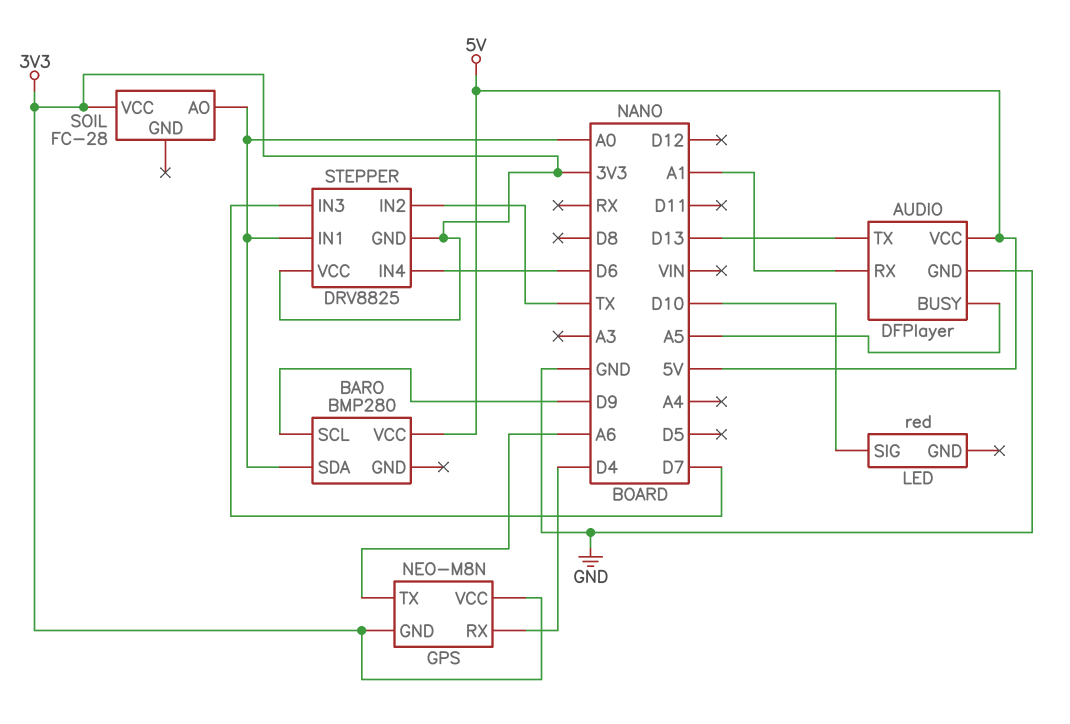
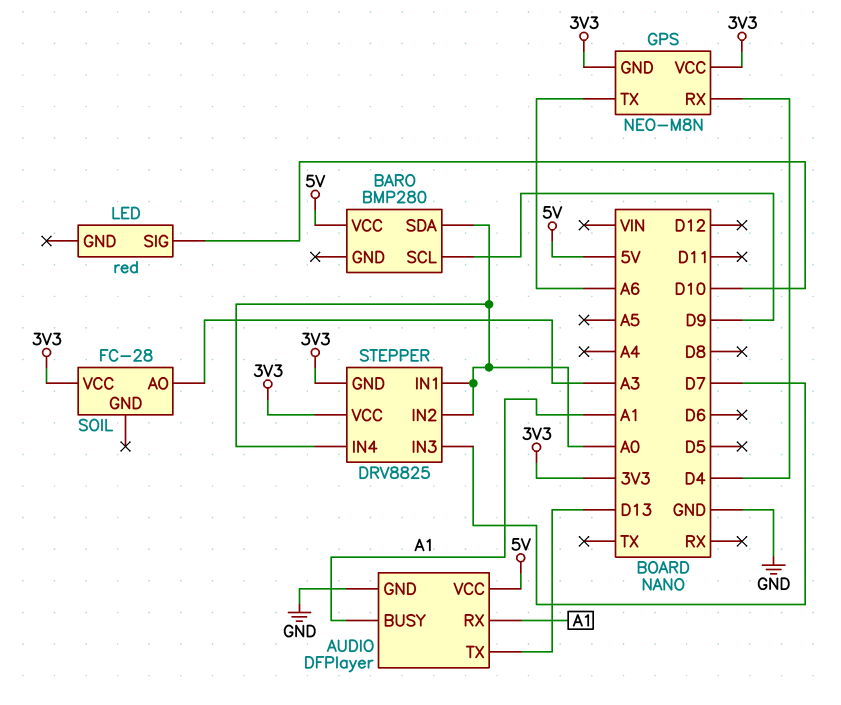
AUDIO pin BUSY: A5 -> A1
SOIL pin AO: A0 -> A3
STEPPER pin IN2: TX -> A0
STEPPER pin IN4: D6 -> A0

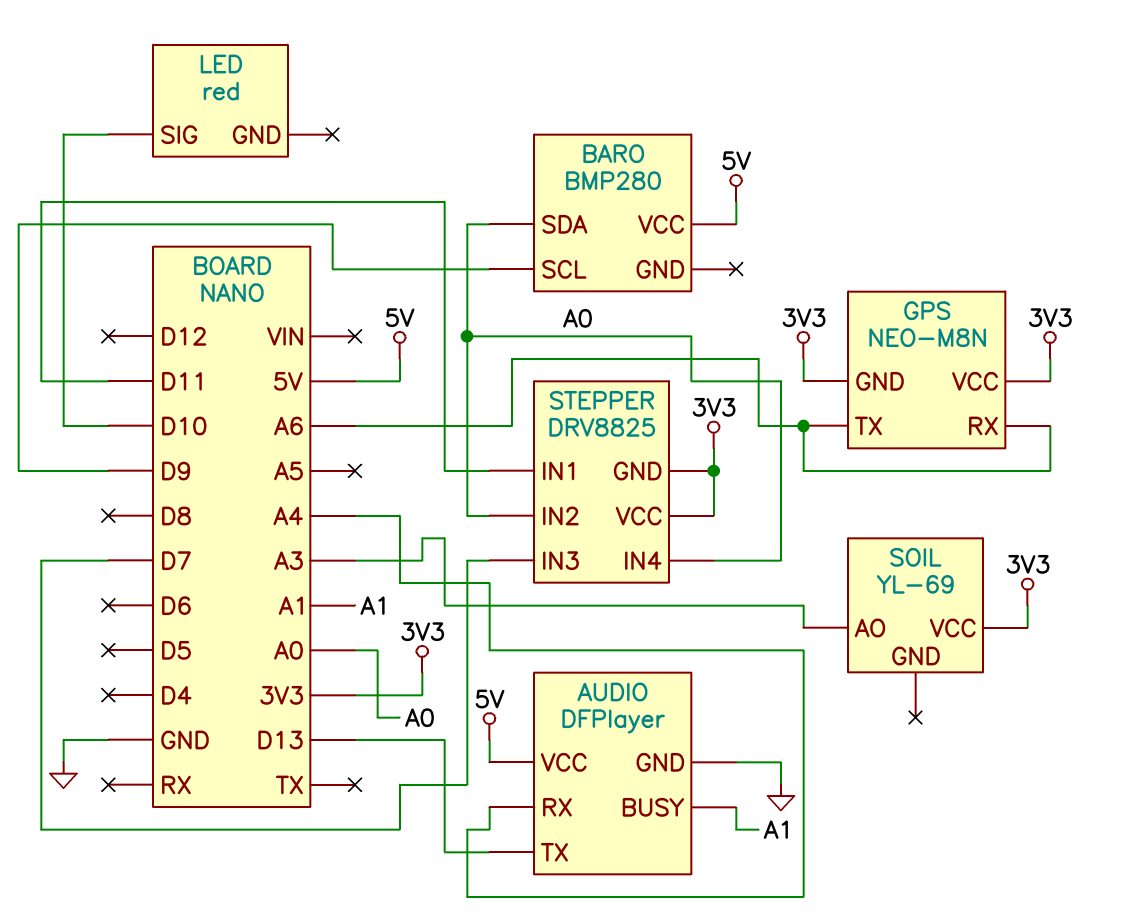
AUDIO pin RX: A1 -> A4
GPS pin RX: D4 -> A6
SOIL: FC-28 -> YL-69
STEPPER pin IN1: A0 -> D11

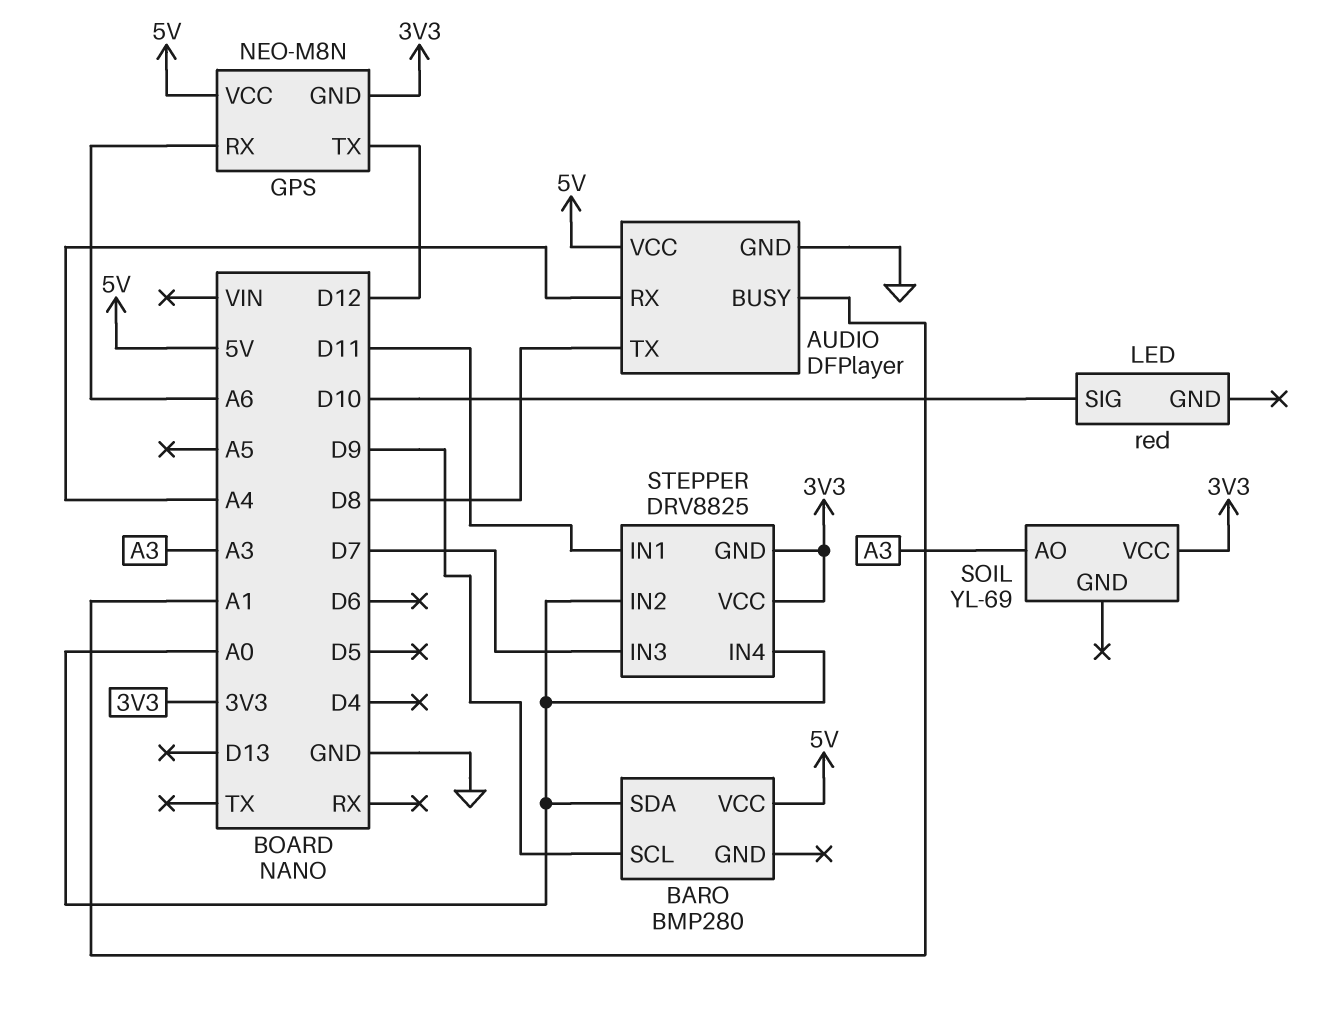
AUDIO pin TX: D13 -> D8
GPS pin TX: A6 -> D12
GPS pin VCC: 3V3 -> 5V

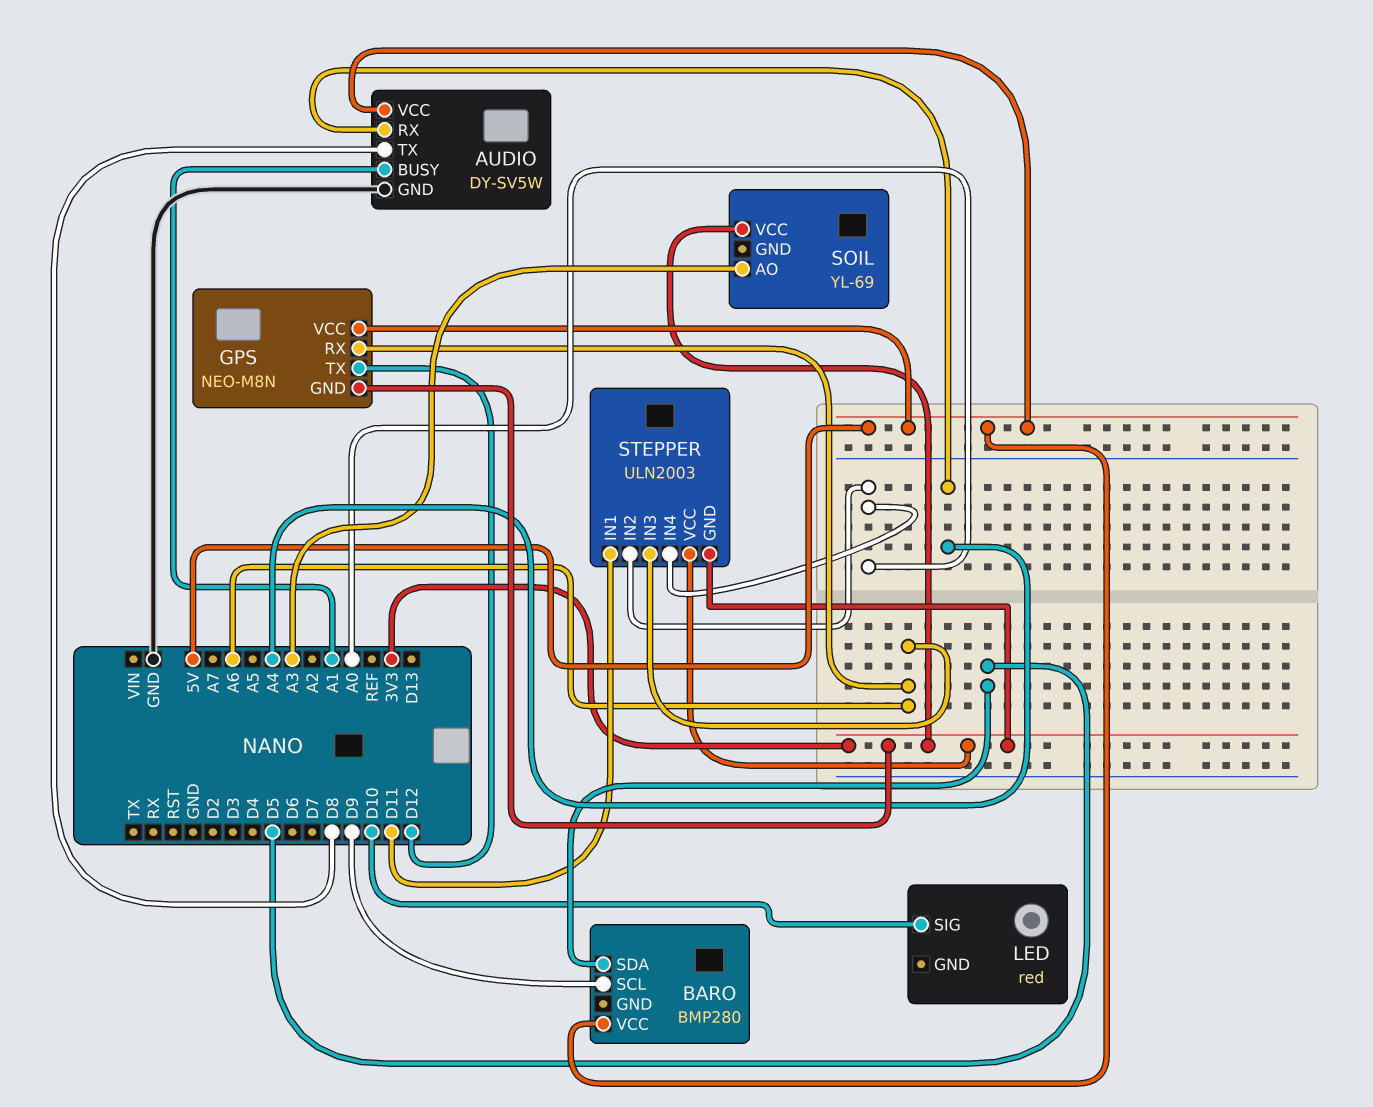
AUDIO: DFPlayer -> DY-SV5W
BARO pin SDA: A0 -> D5
STEPPER: DRV8825 -> ULN2003
STEPPER pin IN3: D7 -> A6

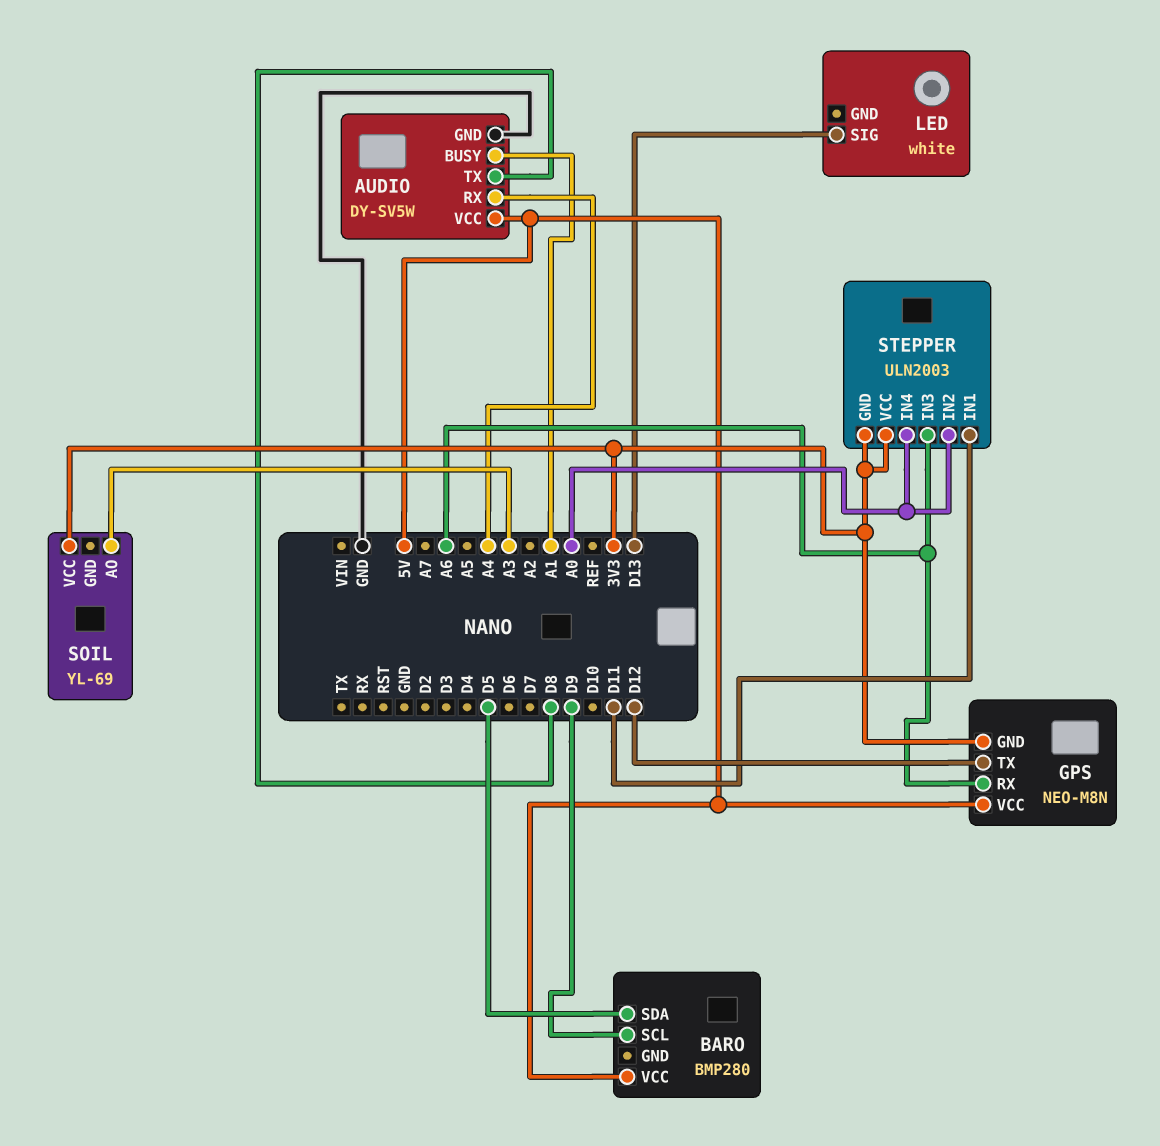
LED: red -> white
LED pin SIG: D10 -> D13

